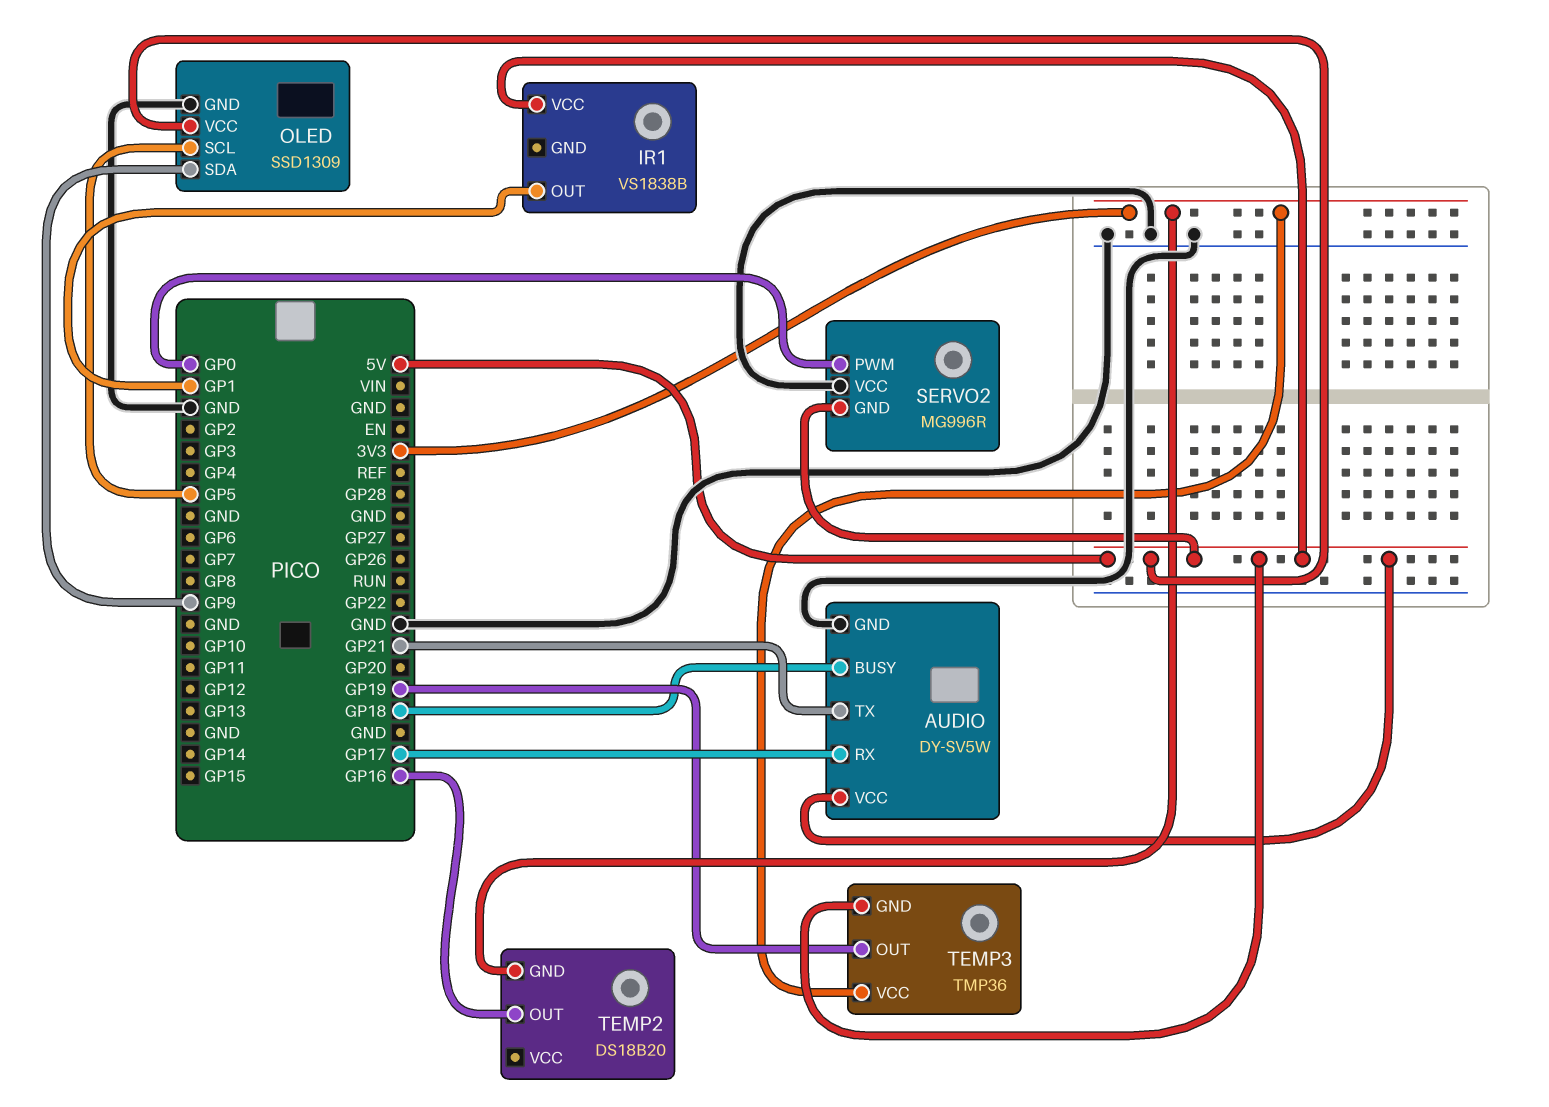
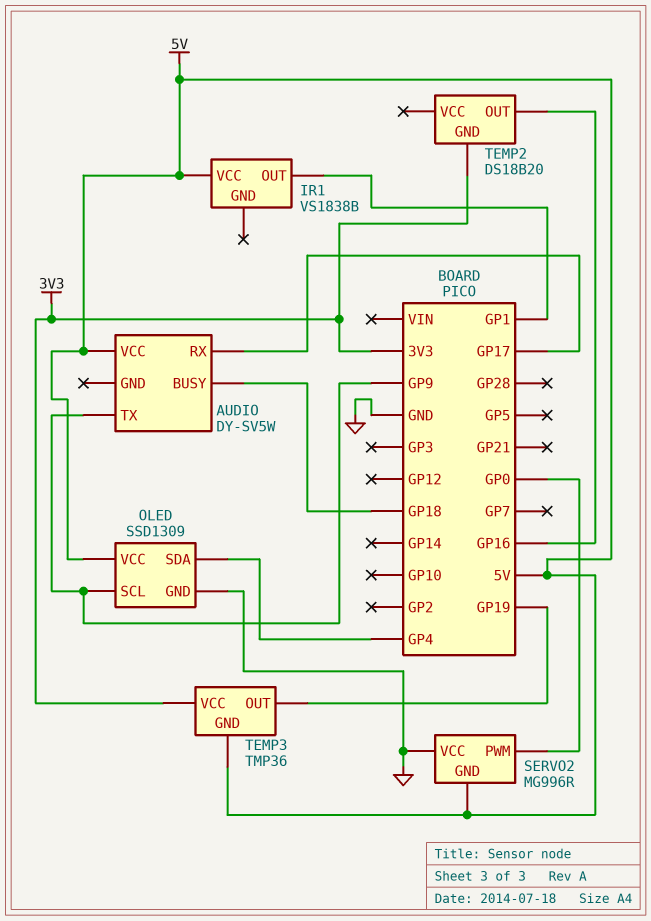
AUDIO pin GND: GND -> none
AUDIO pin TX: GP21 -> GP9
OLED pin SCL: GP5 -> GP9
OLED pin SDA: GP9 -> GP4

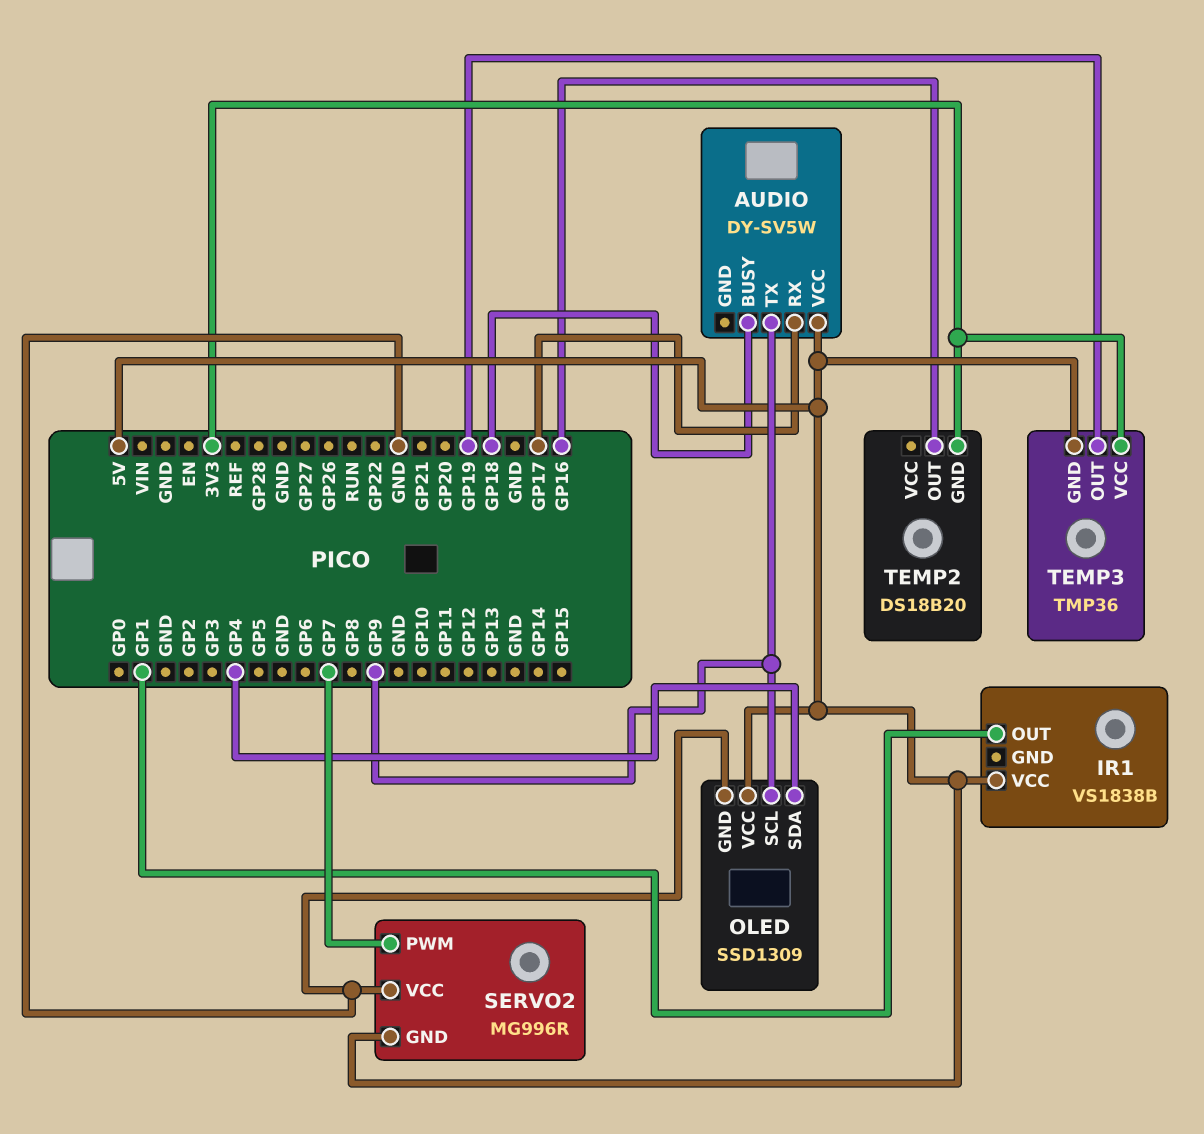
SERVO2 pin PWM: GP0 -> GP7

